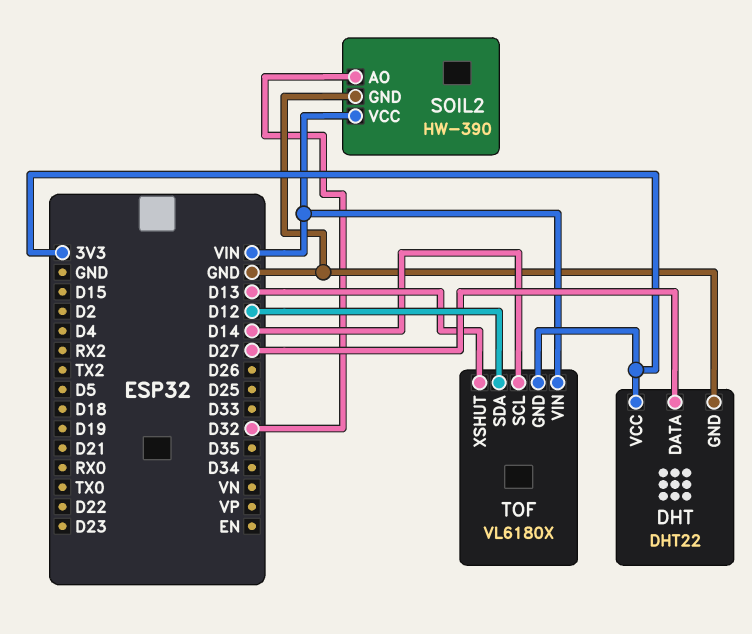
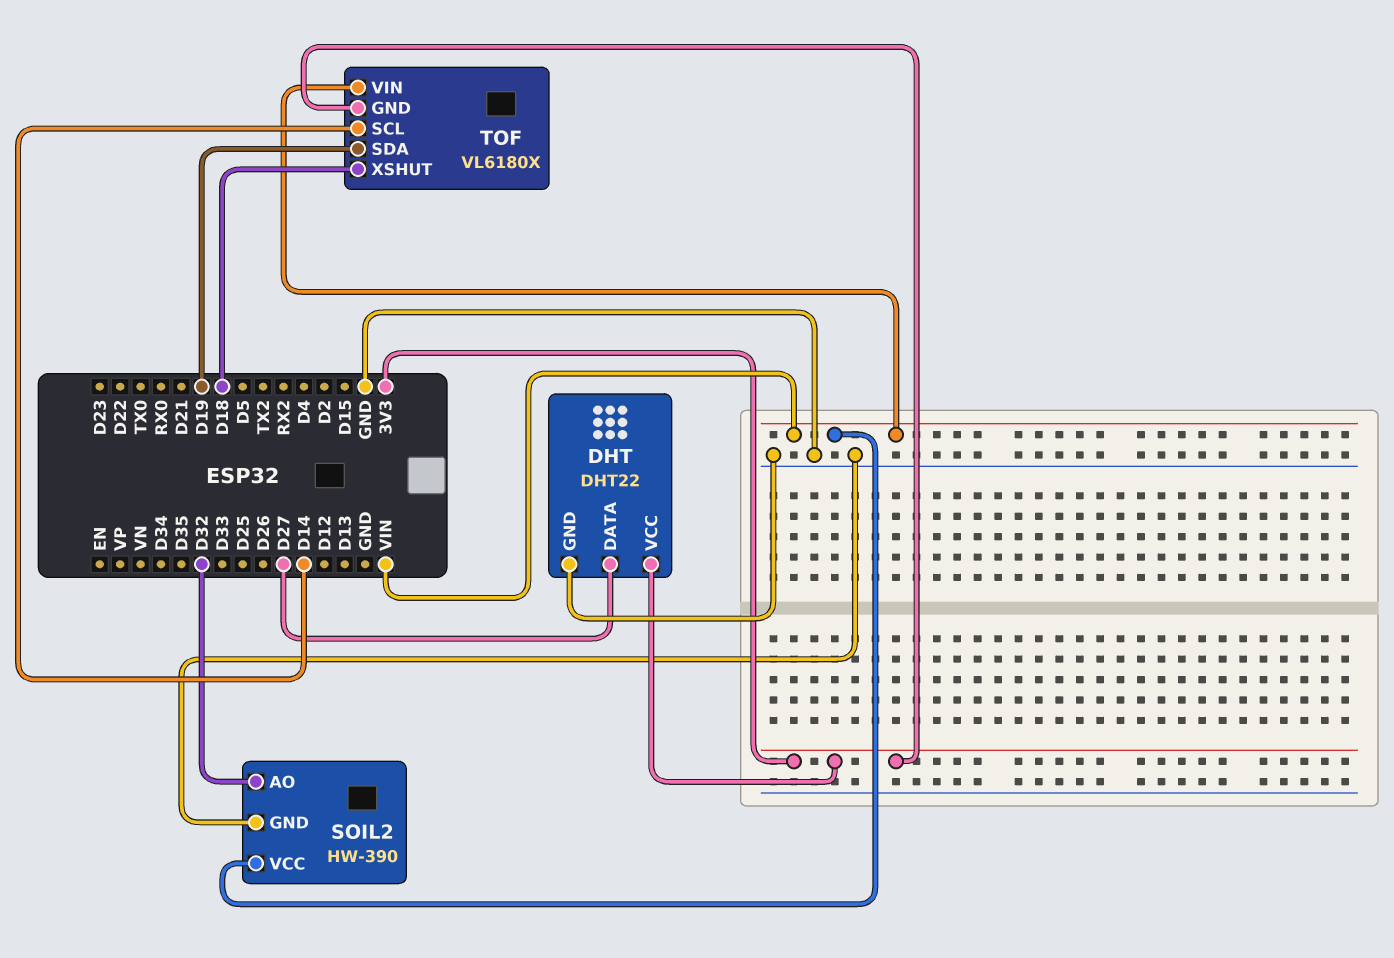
TOF pin SDA: D12 -> D19
TOF pin XSHUT: D13 -> D18

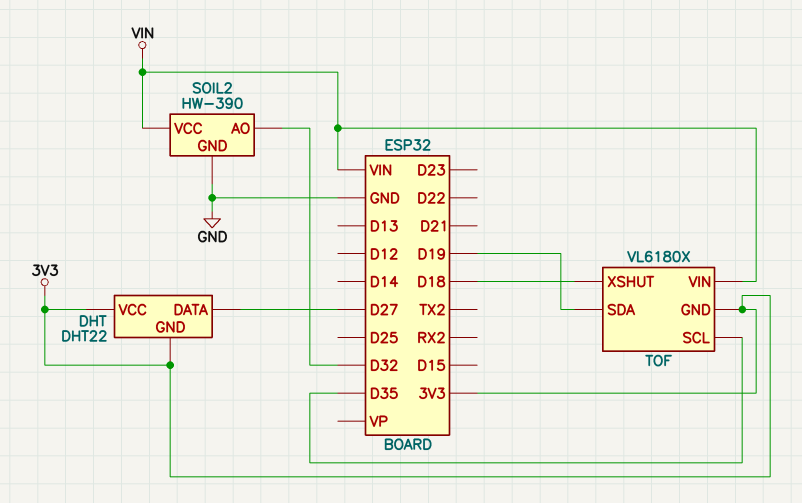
DHT pin GND: GND -> 3V3
TOF pin SCL: D14 -> D35

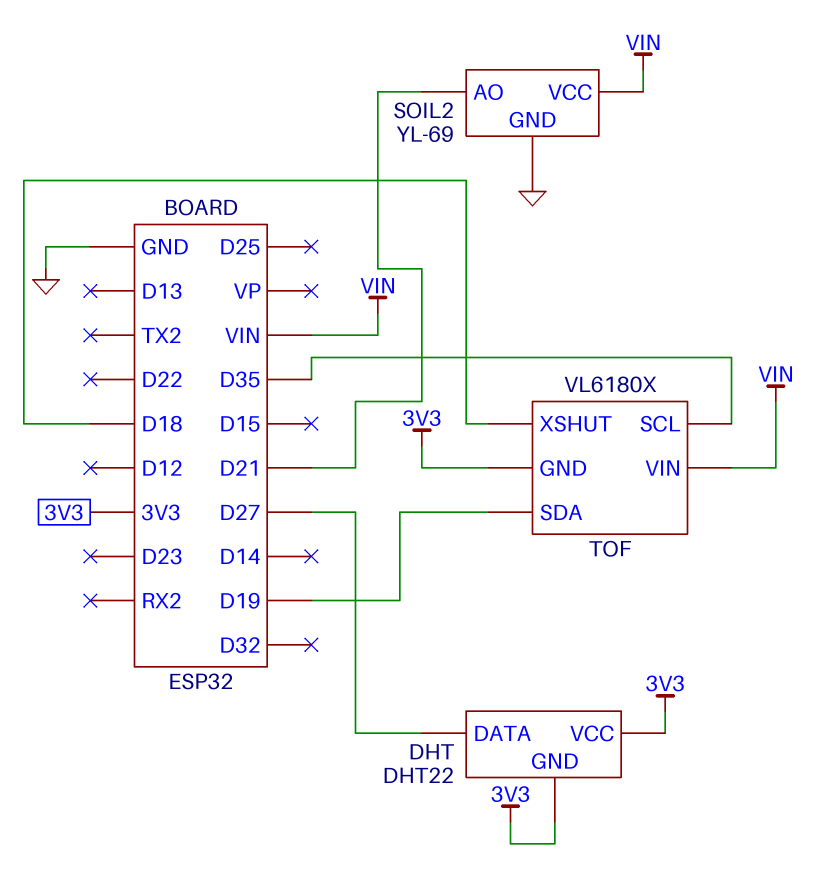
SOIL2: HW-390 -> YL-69
SOIL2 pin AO: D32 -> D21

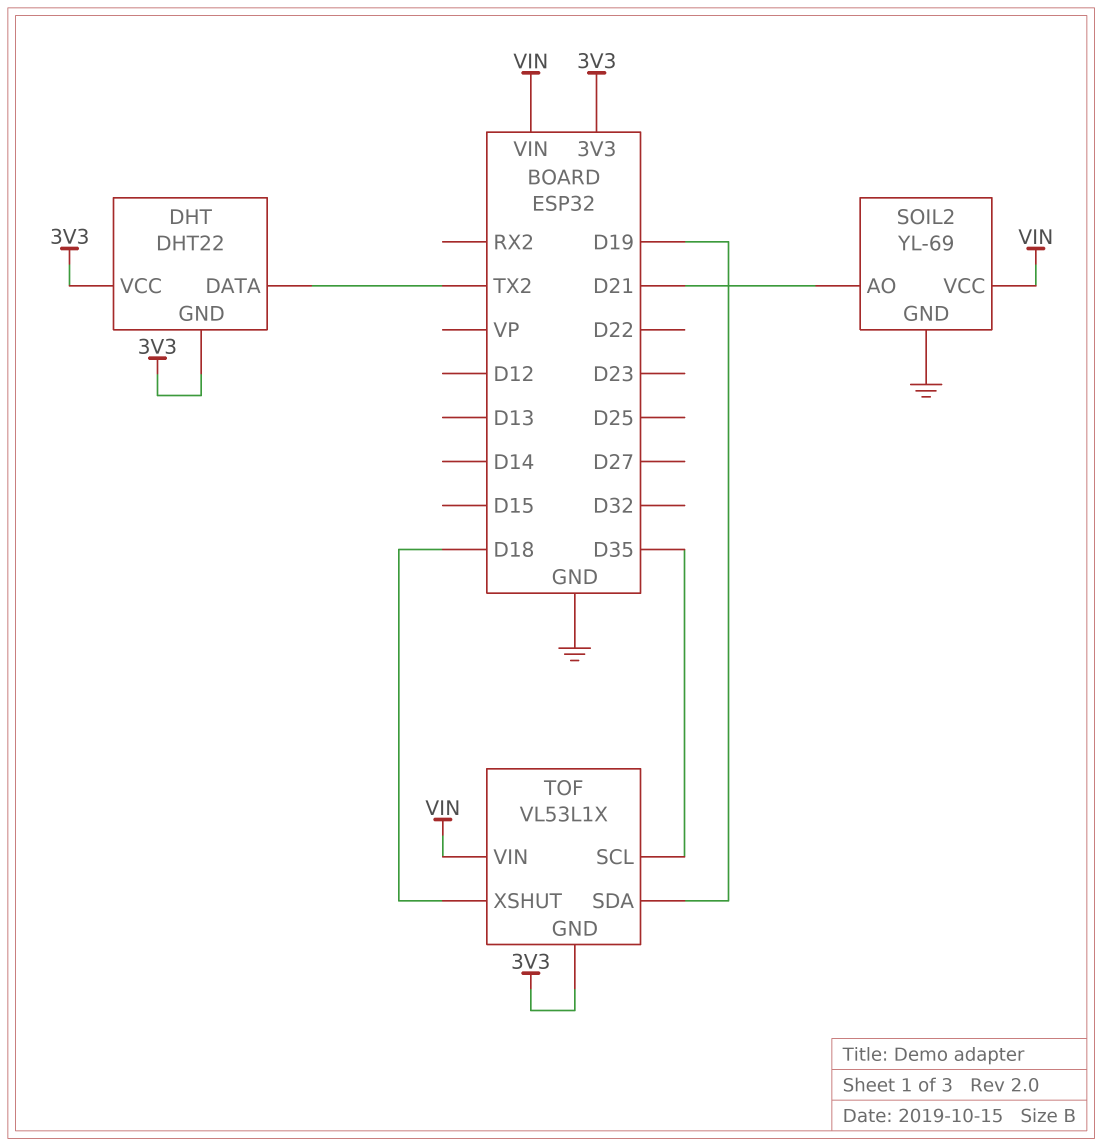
DHT pin DATA: D27 -> TX2
TOF: VL6180X -> VL53L1X

